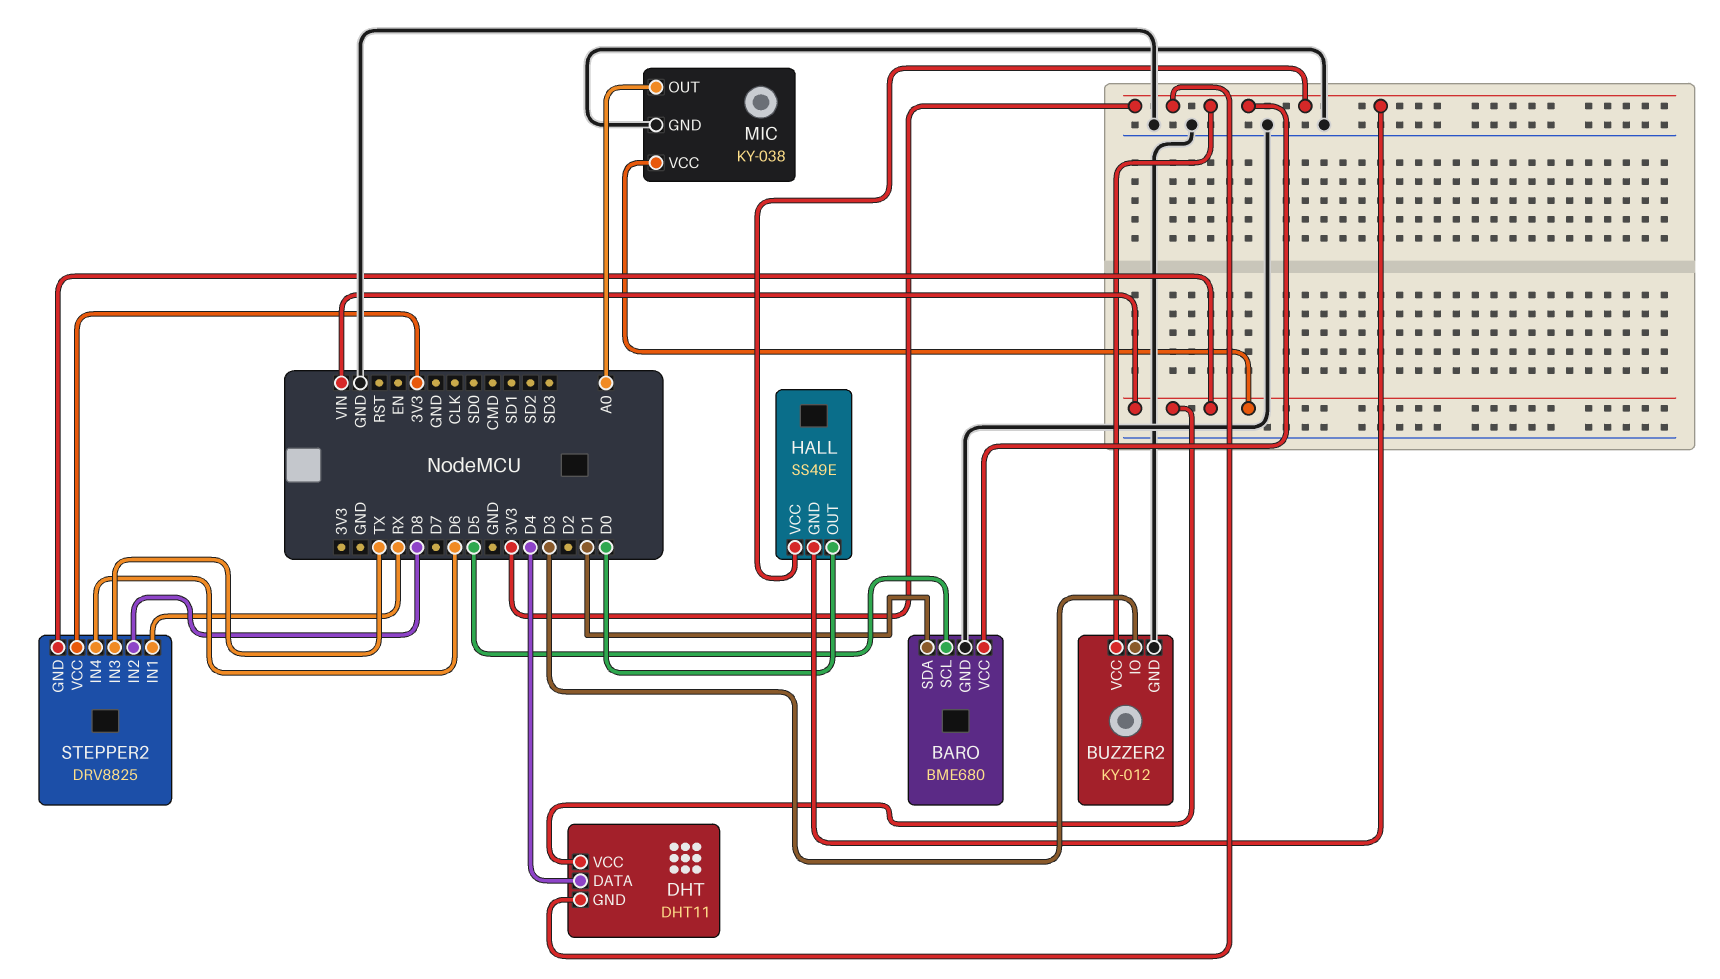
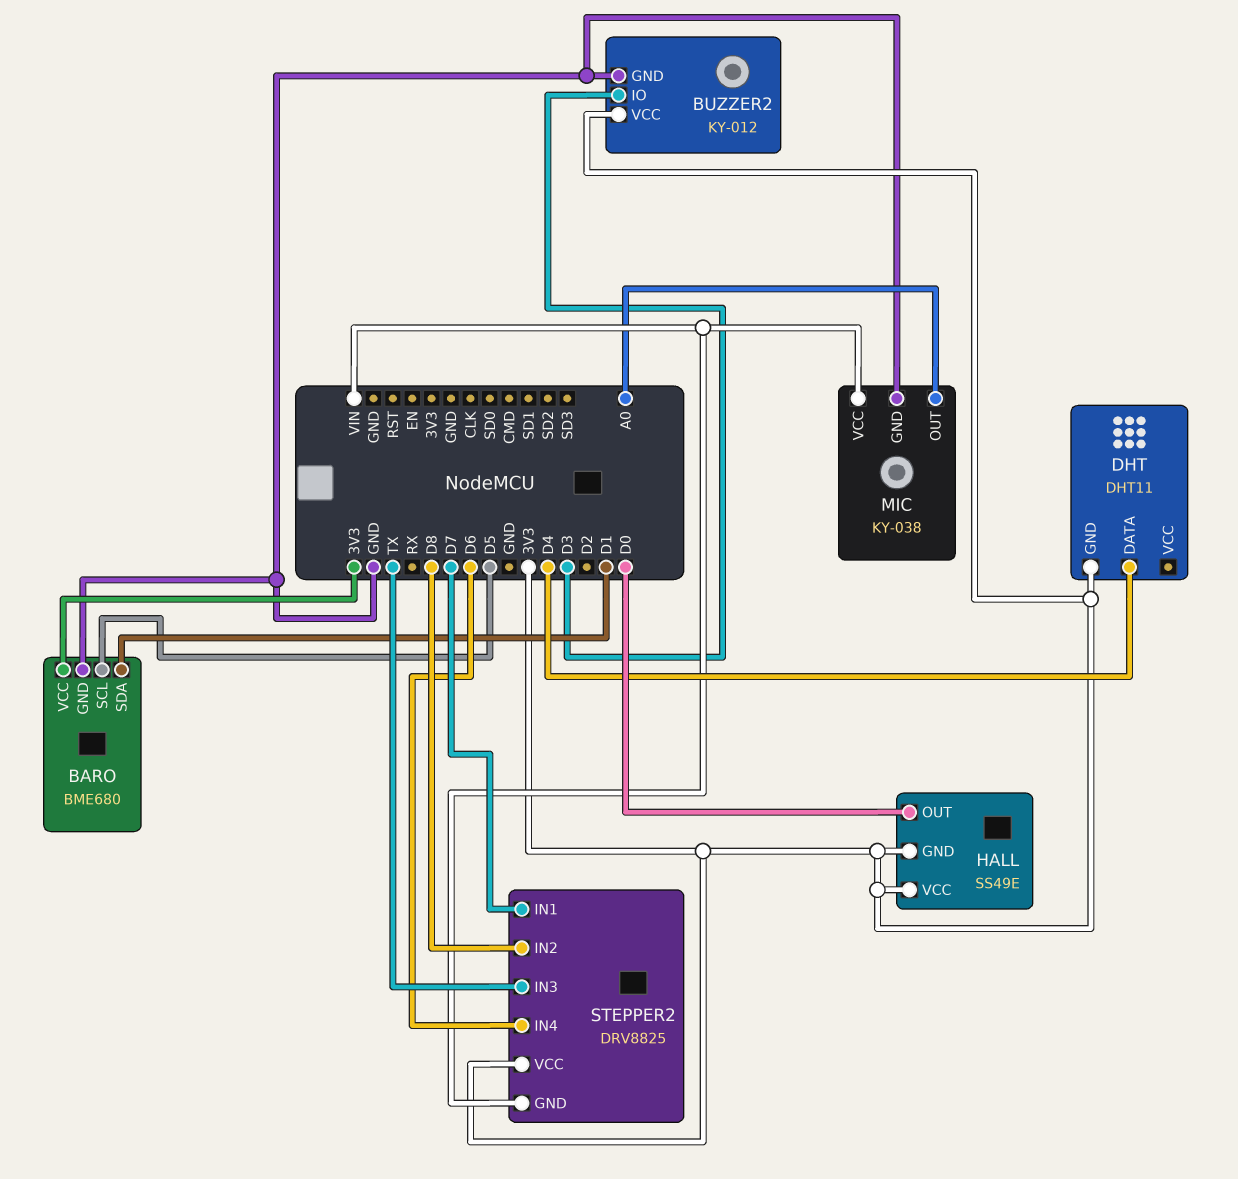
DHT pin VCC: VIN -> none
STEPPER2 pin IN1: RX -> D7

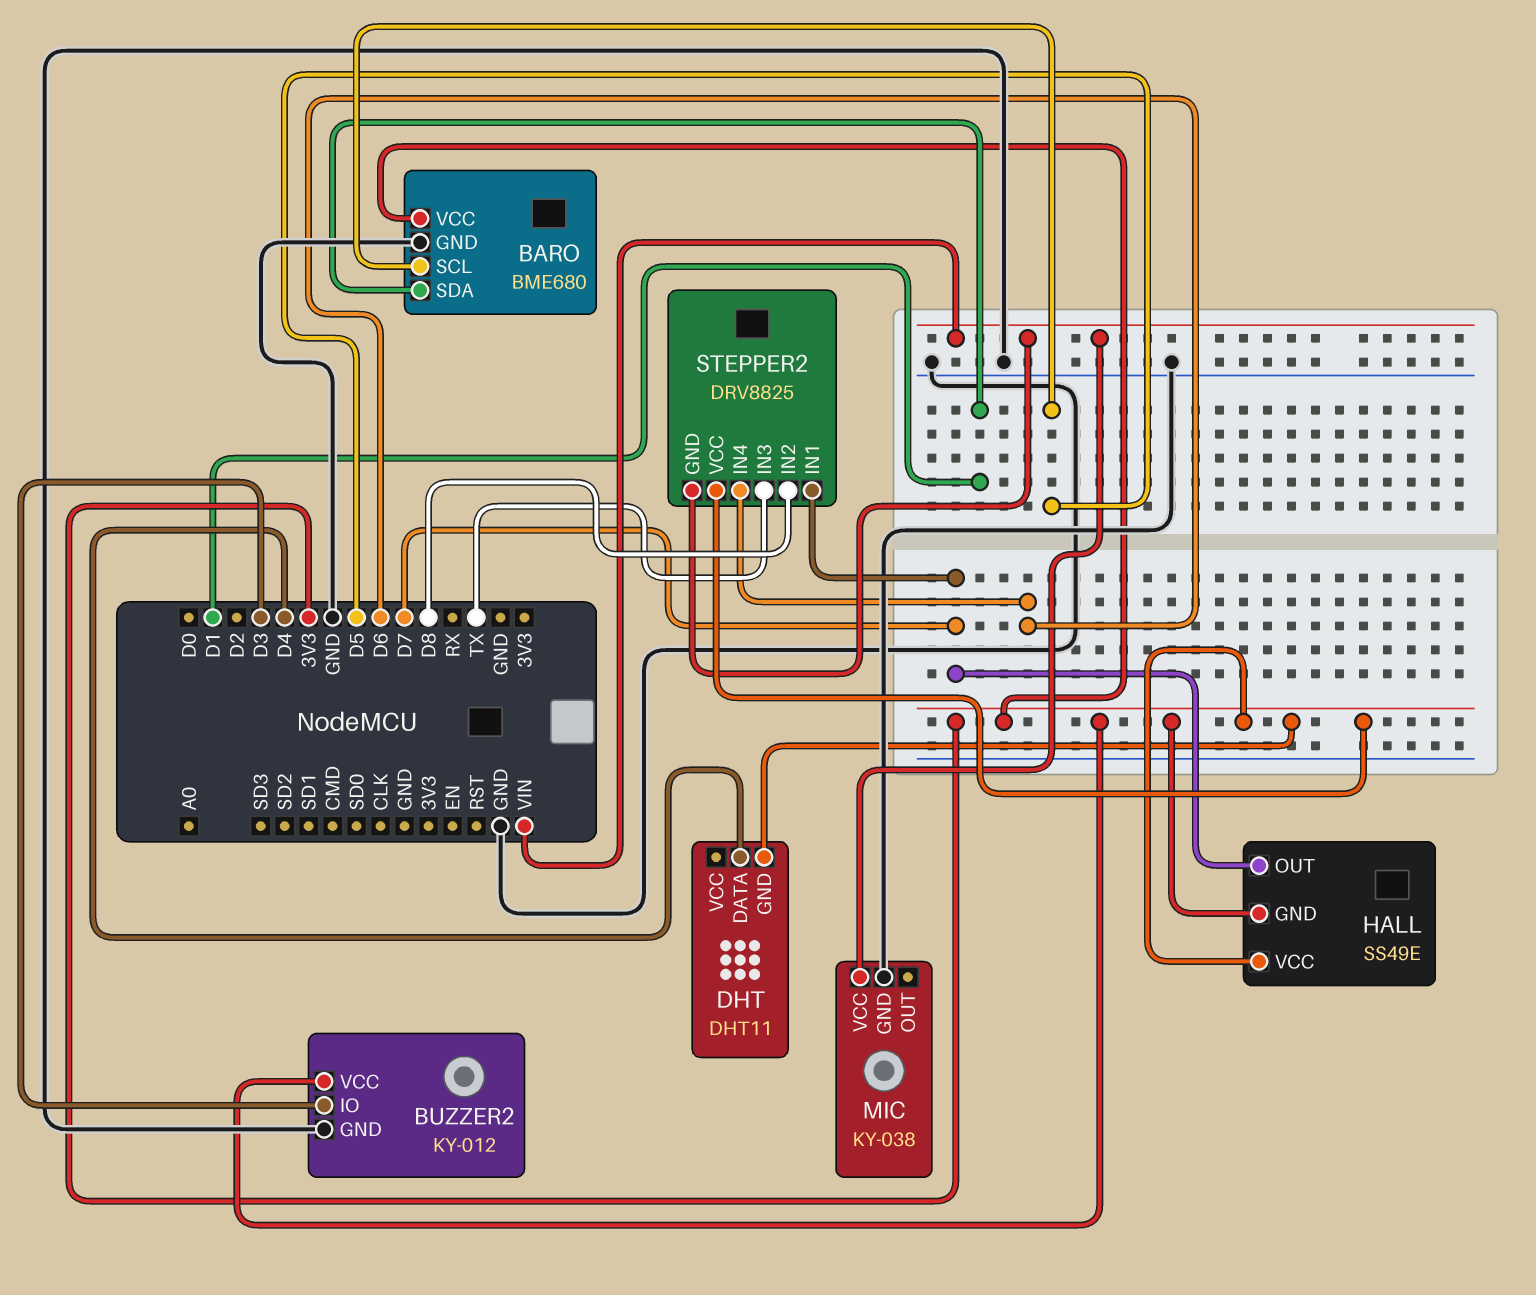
HALL pin OUT: D0 -> D7
MIC pin OUT: A0 -> none

